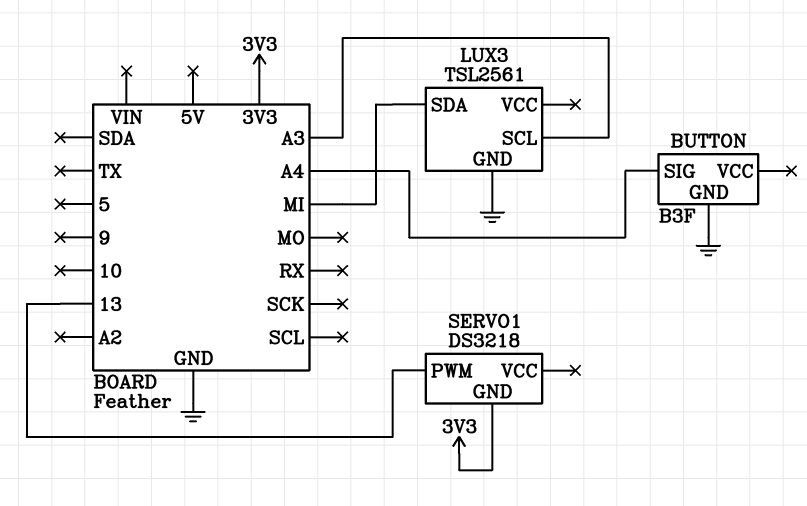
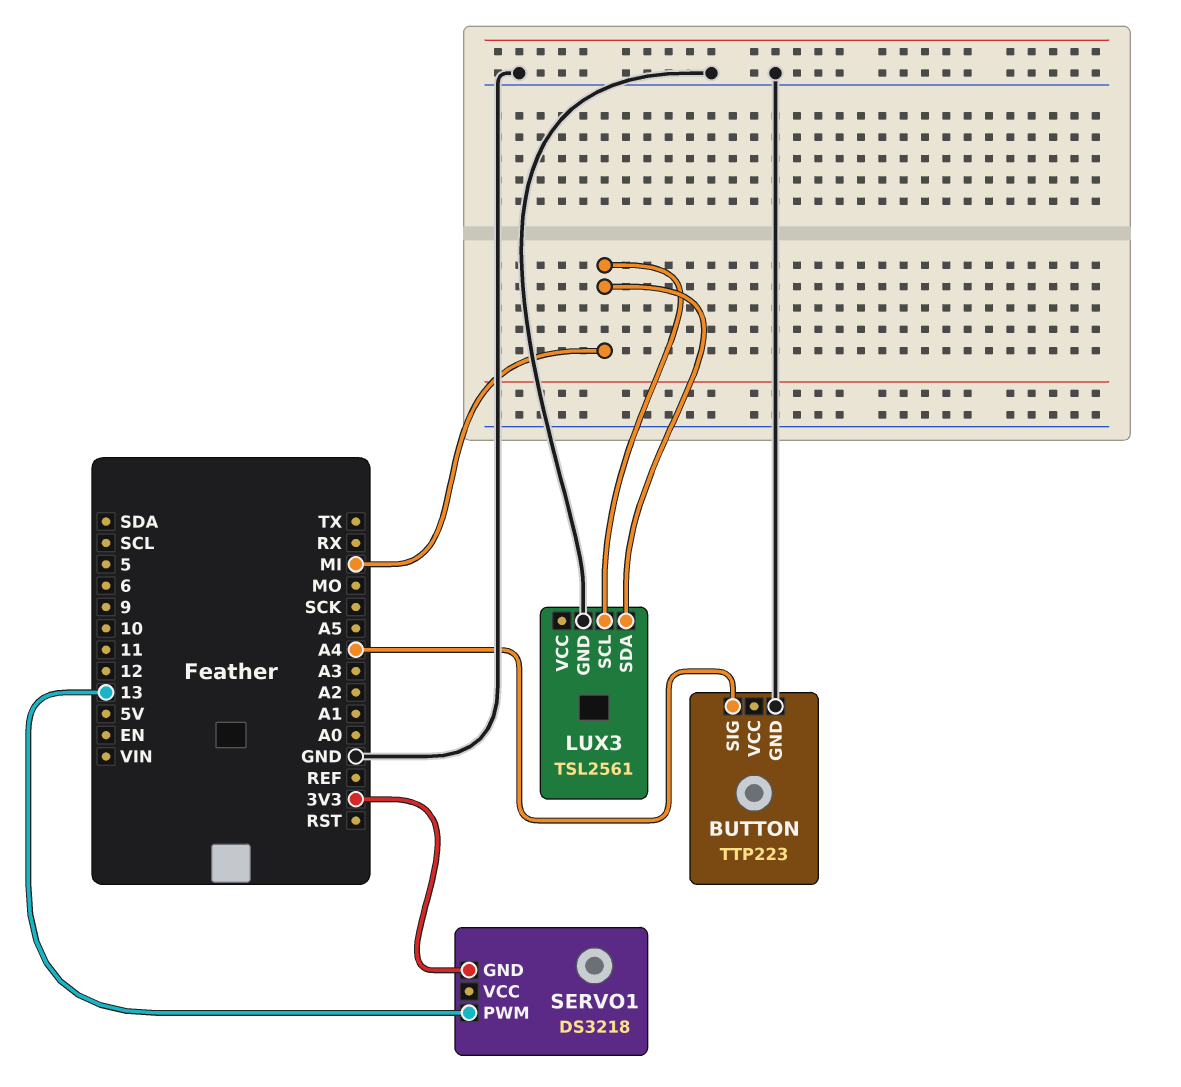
BUTTON: B3F -> TTP223
LUX3 pin SCL: A3 -> MI

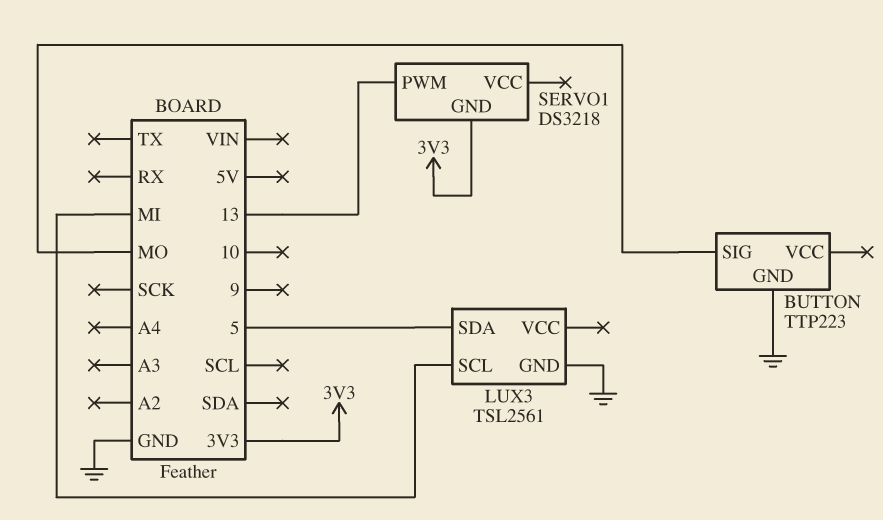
BUTTON pin SIG: A4 -> MO
LUX3 pin SDA: MI -> 5

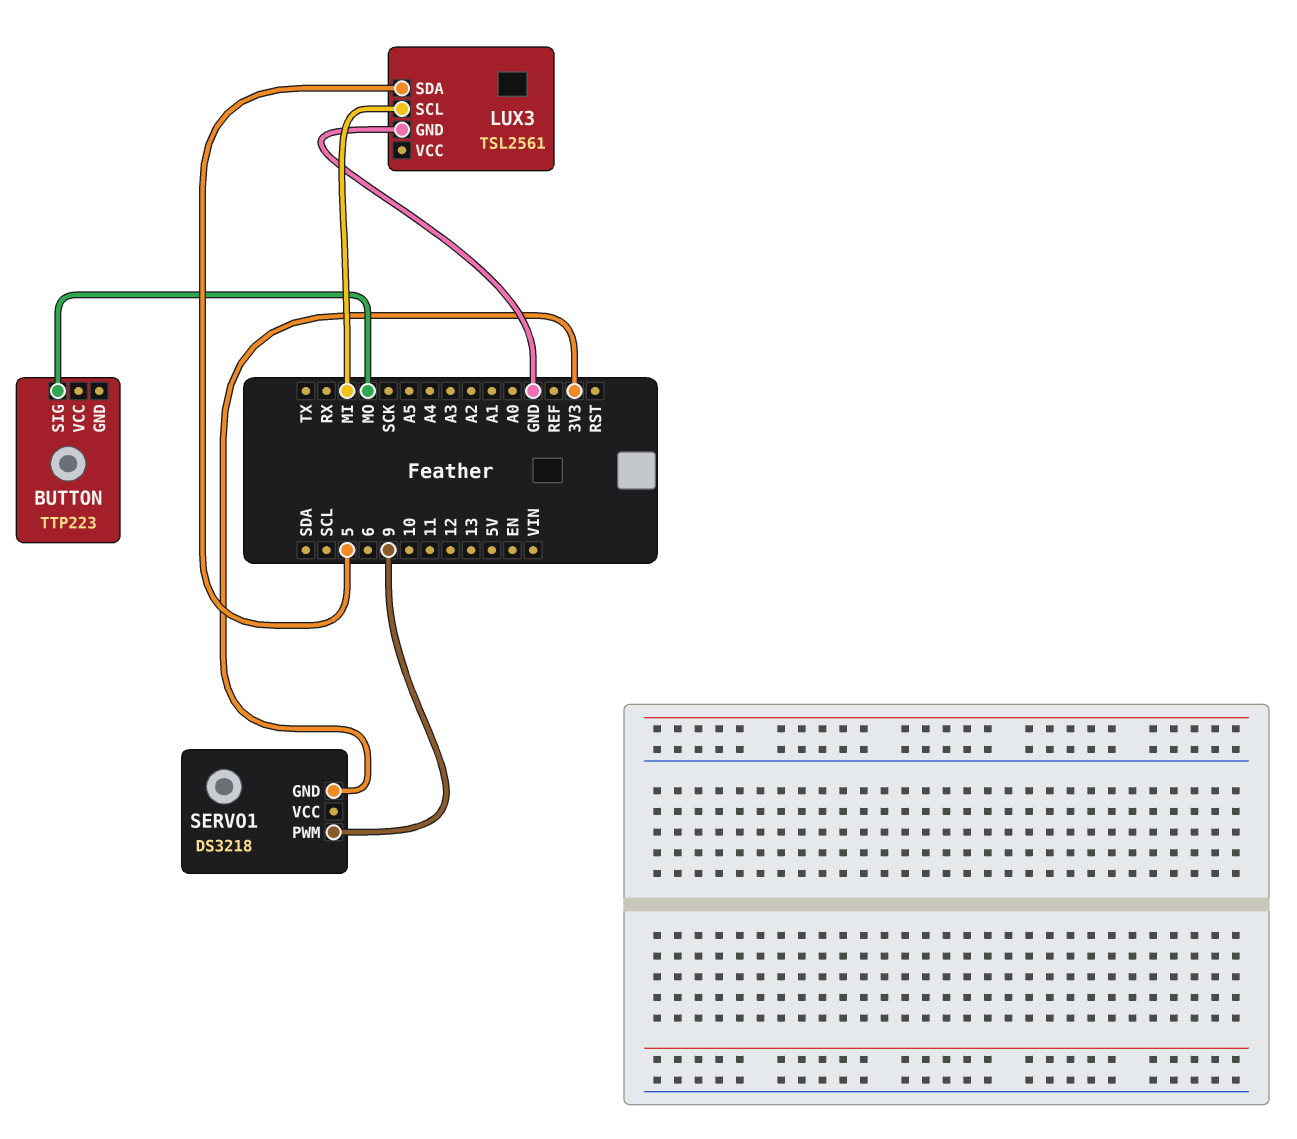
BUTTON pin GND: GND -> none
SERVO1 pin PWM: 13 -> 9

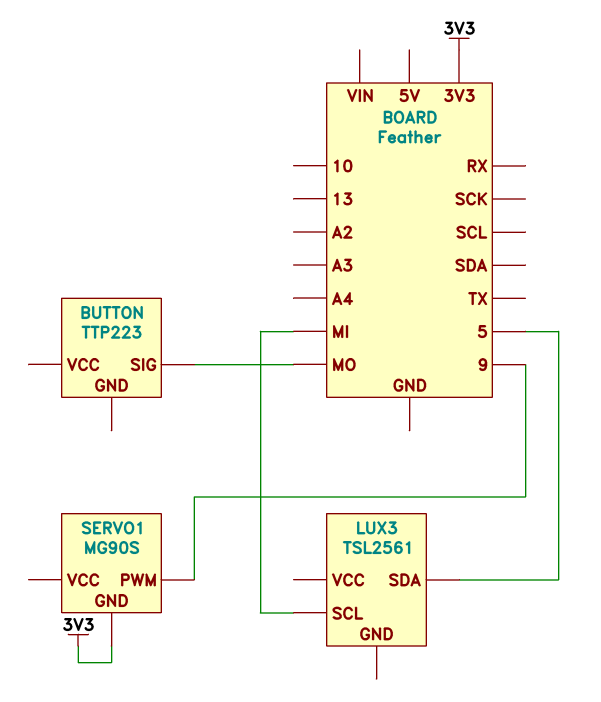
LUX3 pin GND: GND -> none
SERVO1: DS3218 -> MG90S

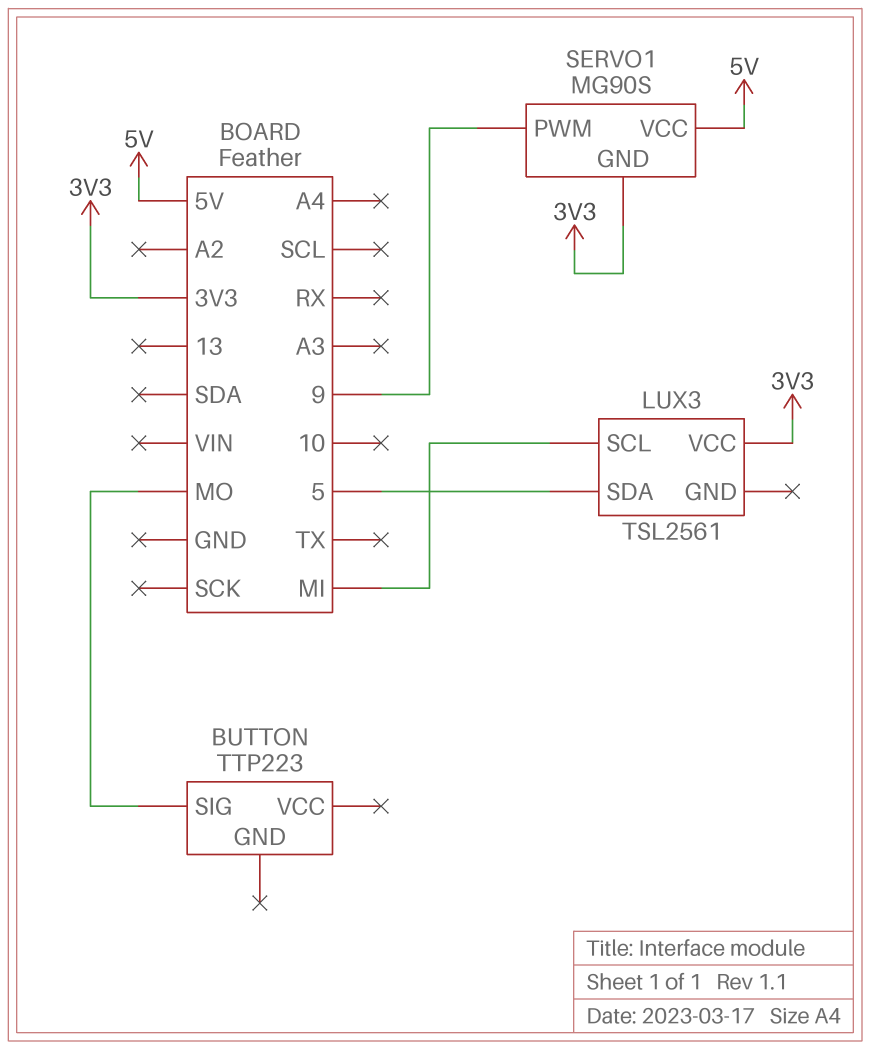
LUX3 pin VCC: none -> 3V3
SERVO1 pin VCC: none -> 5V

